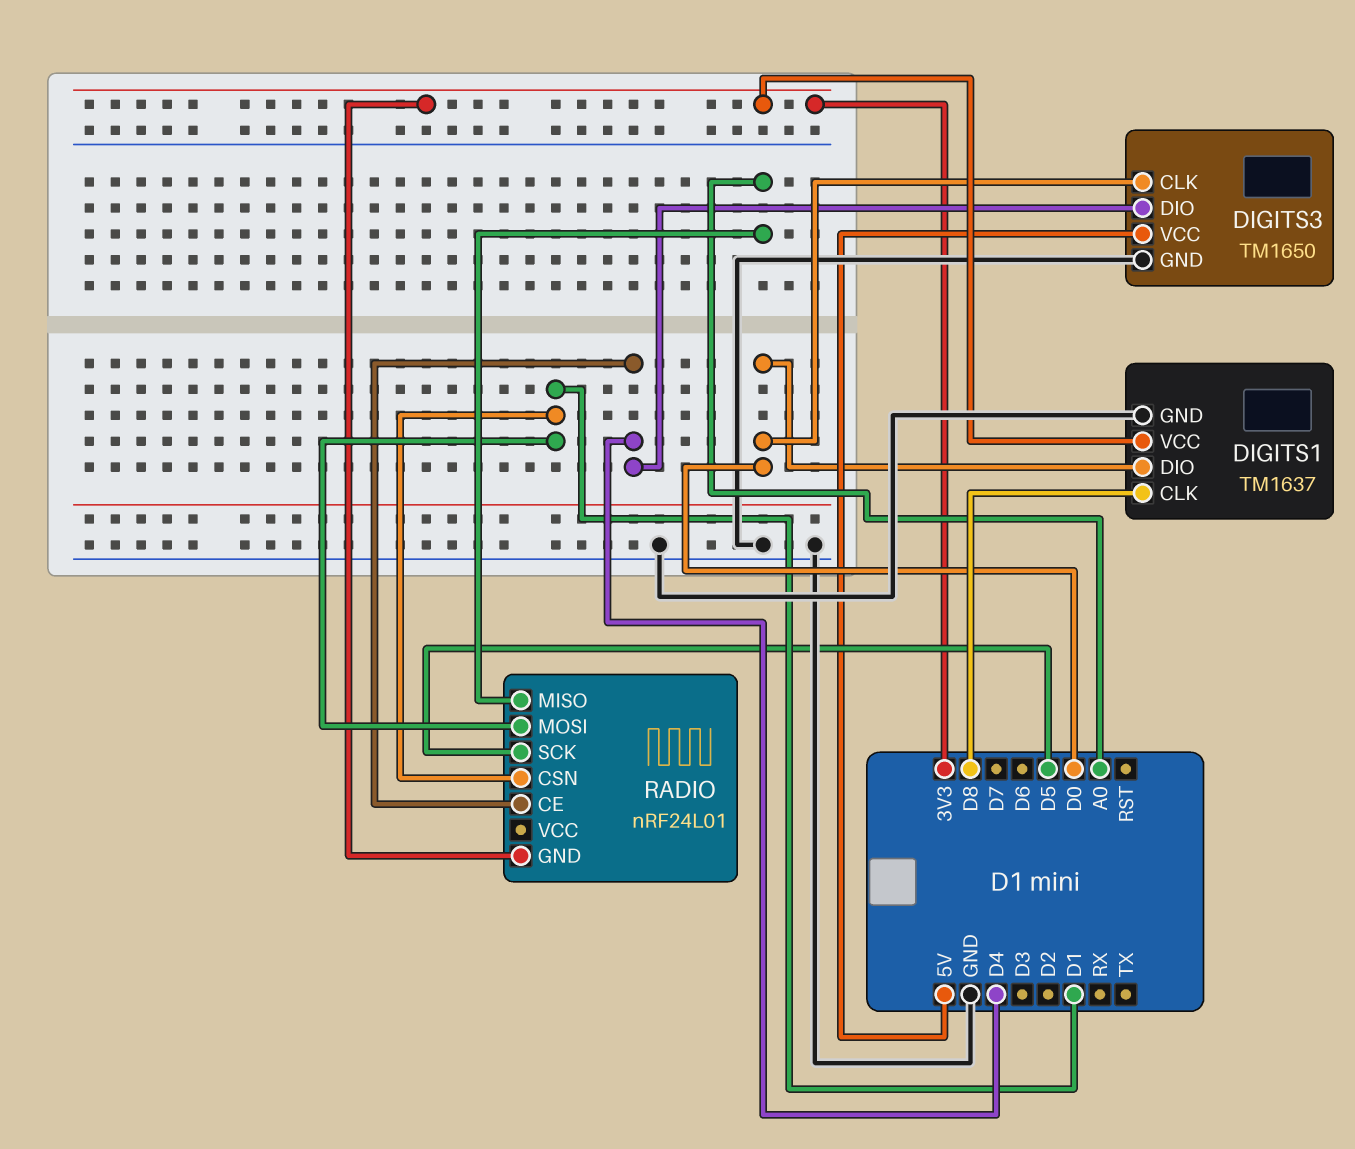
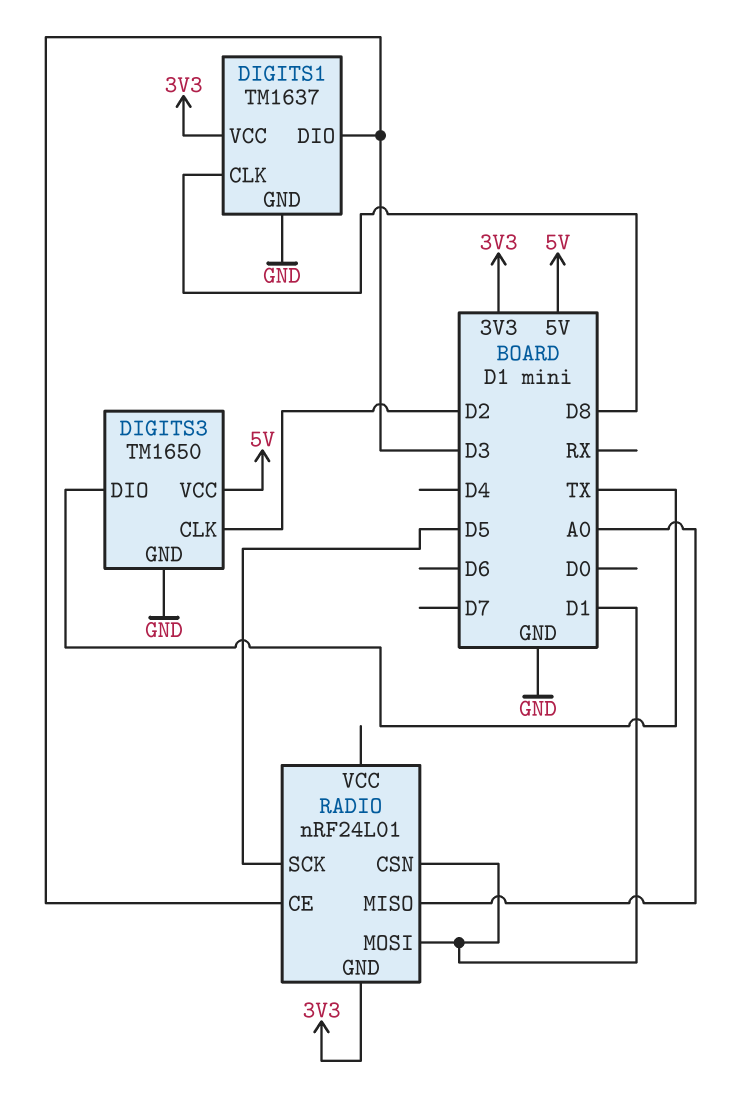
DIGITS1 pin DIO: D0 -> D3
DIGITS3 pin CLK: D0 -> D2
DIGITS3 pin DIO: D4 -> TX
RADIO pin CE: D4 -> D3

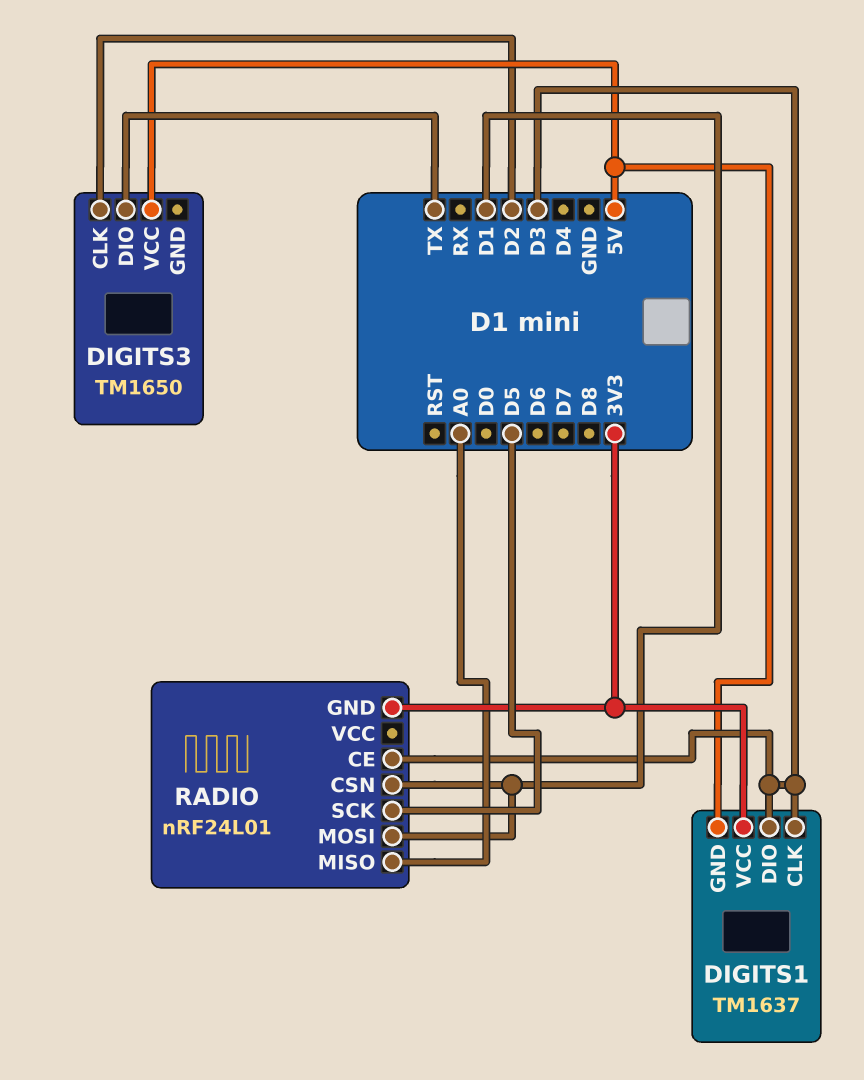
DIGITS1 pin CLK: D8 -> D3
DIGITS1 pin GND: GND -> 5V
DIGITS3 pin GND: GND -> none

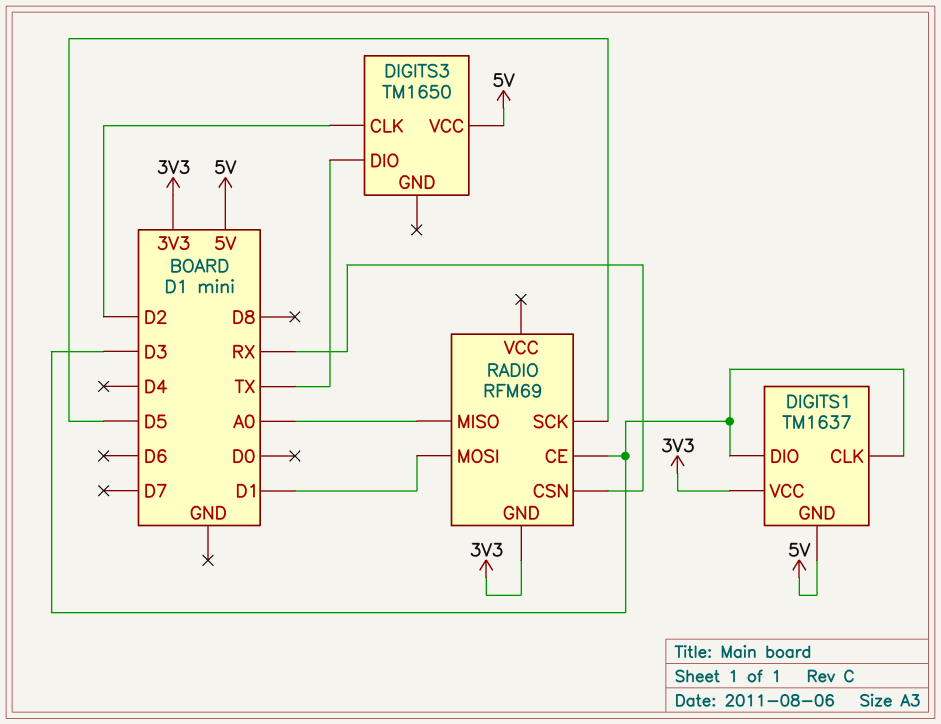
RADIO: nRF24L01 -> RFM69
RADIO pin CSN: D1 -> RX

